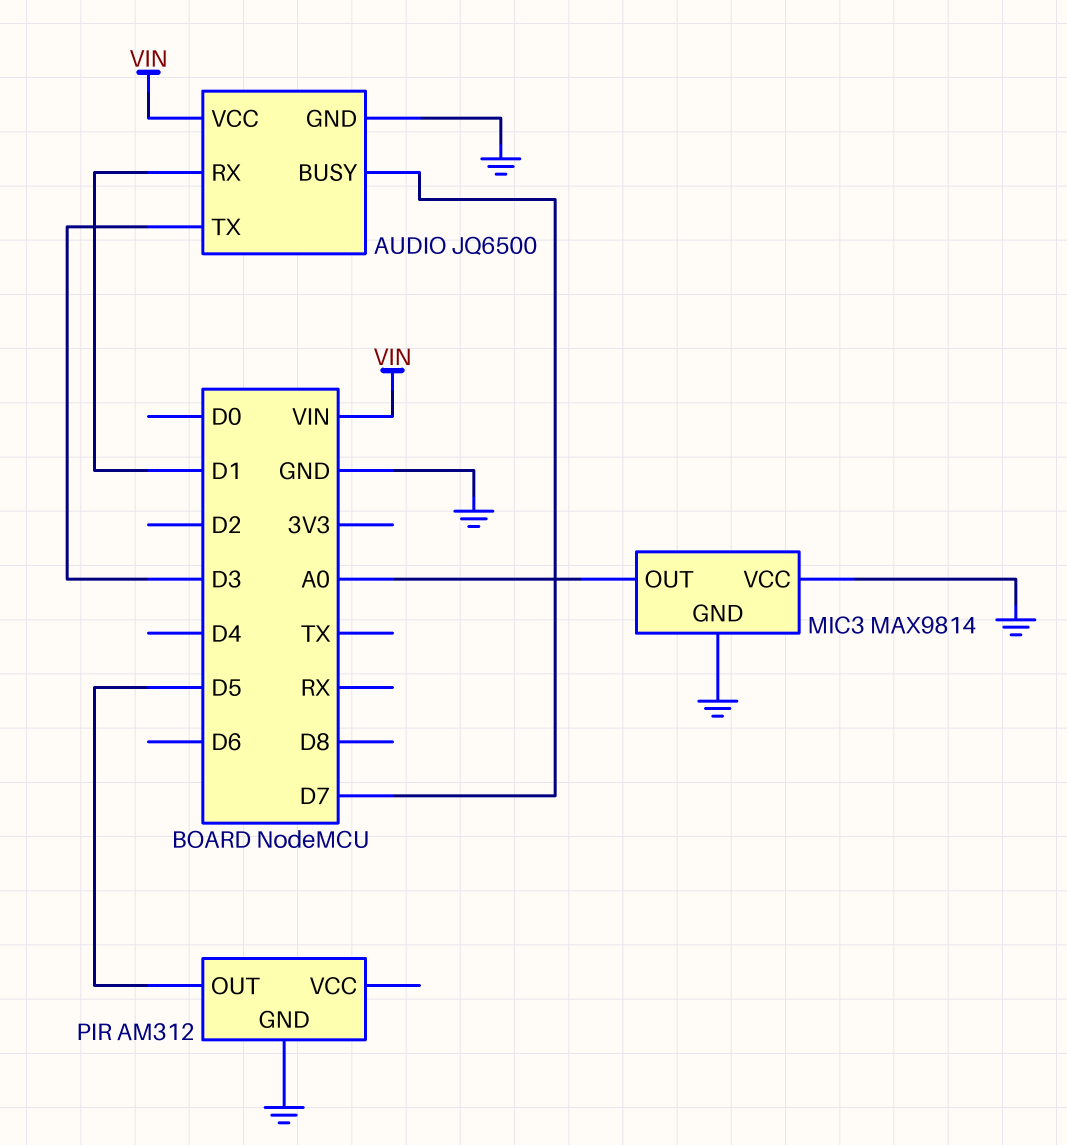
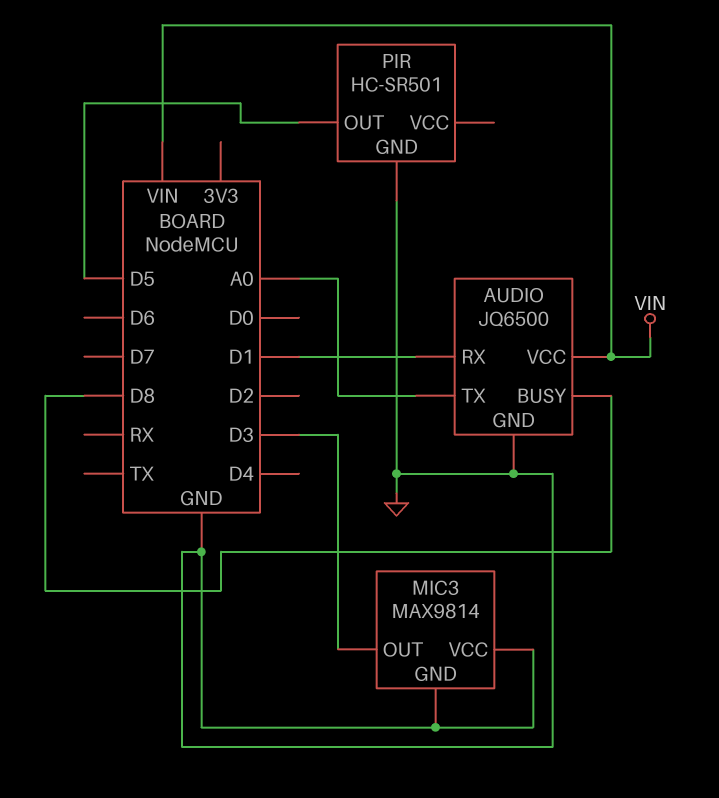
AUDIO pin BUSY: D7 -> D8
AUDIO pin TX: D3 -> A0
MIC3 pin OUT: A0 -> D3
PIR: AM312 -> HC-SR501

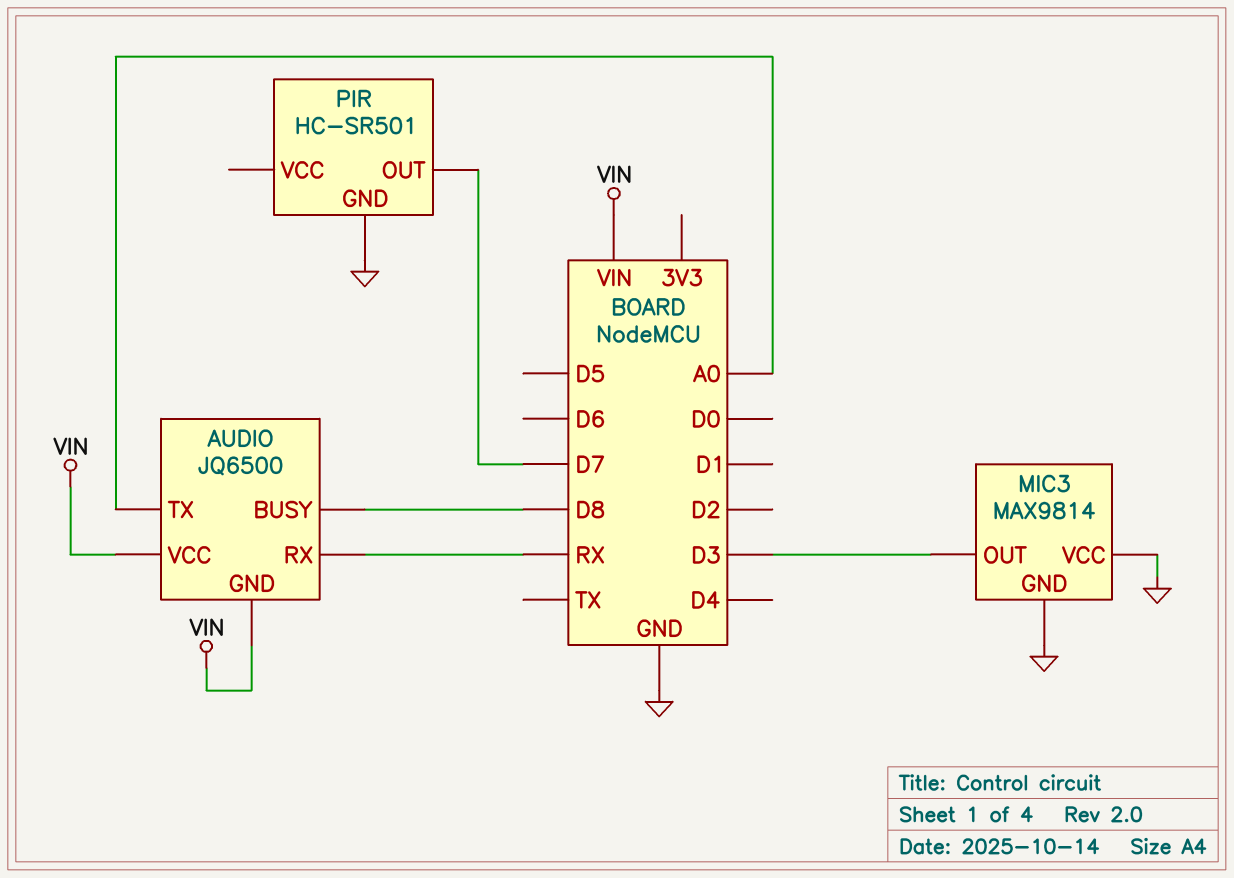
AUDIO pin GND: GND -> VIN
AUDIO pin RX: D1 -> RX
PIR pin OUT: D5 -> D7

